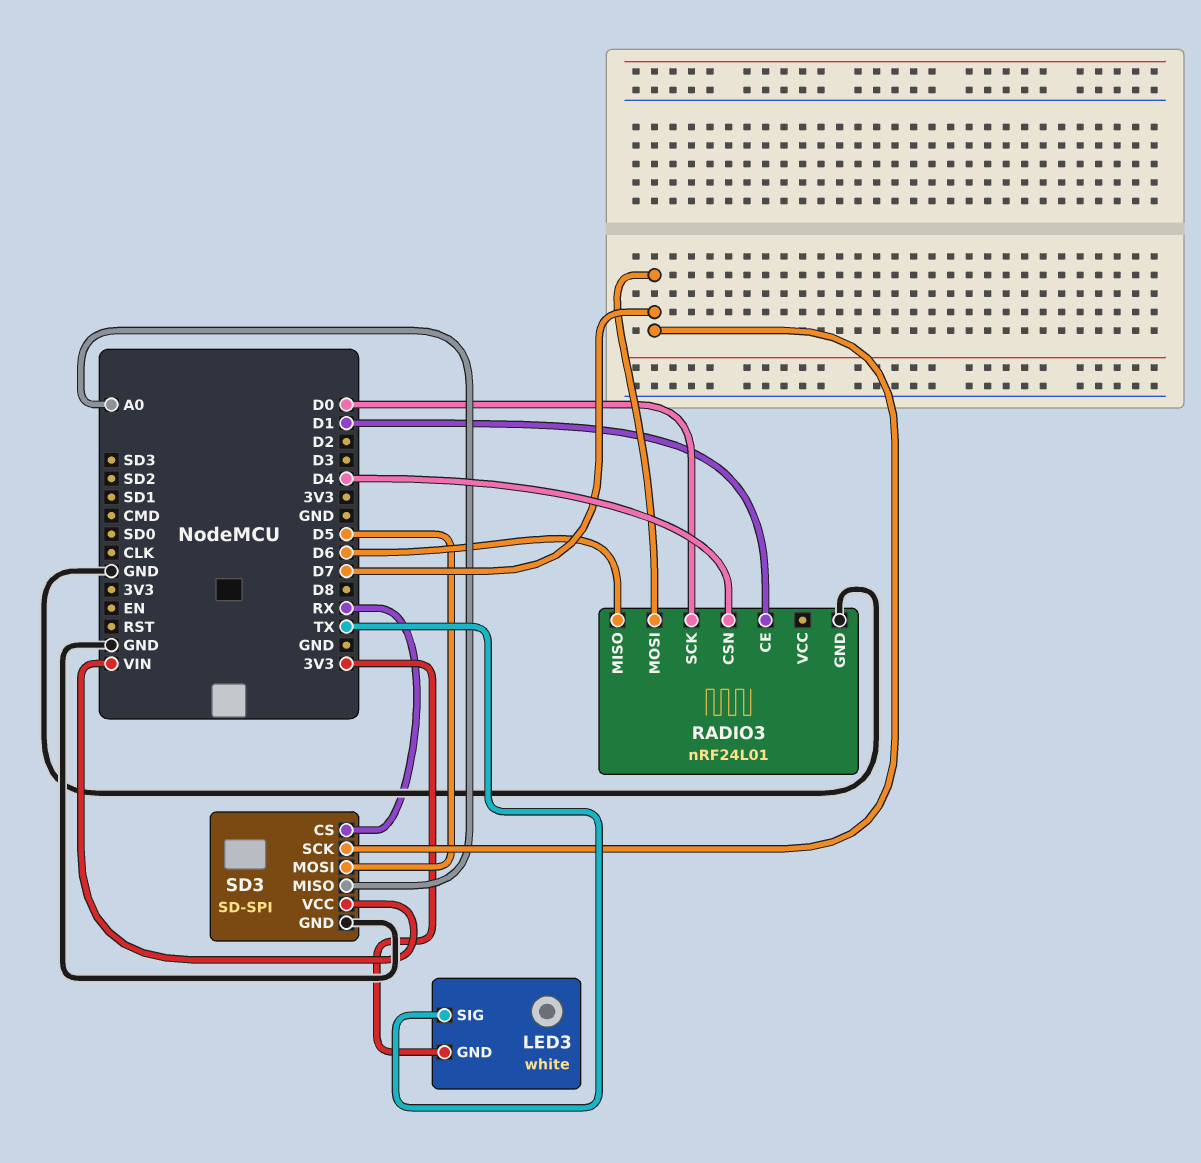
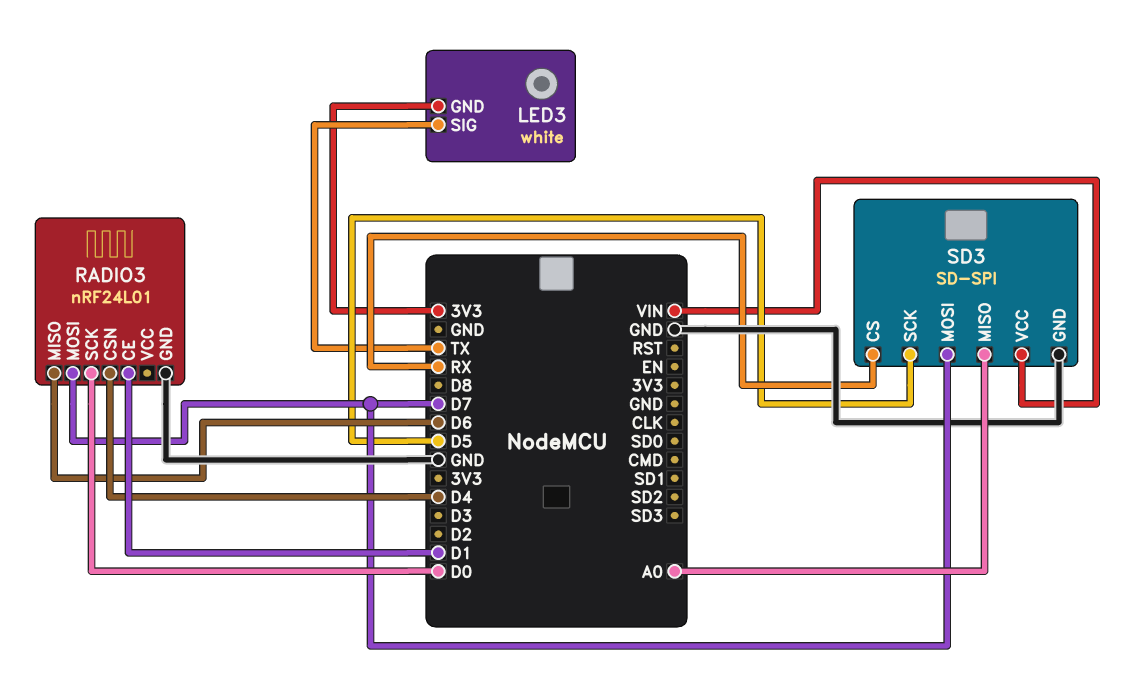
SD3 pin MOSI: D5 -> D7
SD3 pin SCK: D7 -> D5

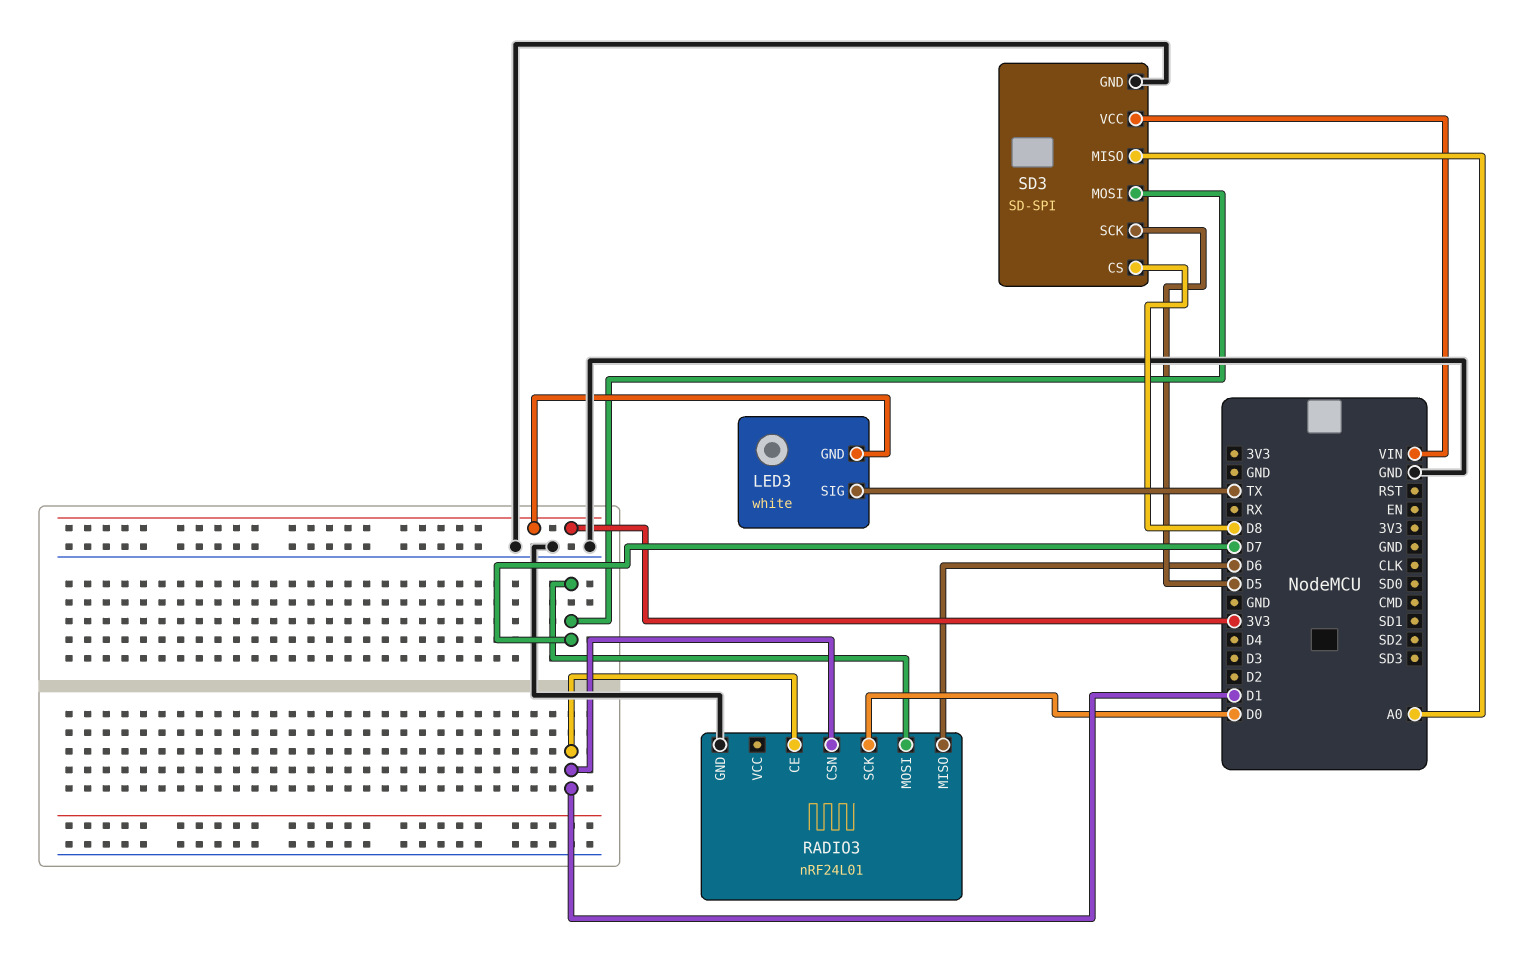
RADIO3 pin CSN: D4 -> D1
SD3 pin CS: RX -> D8

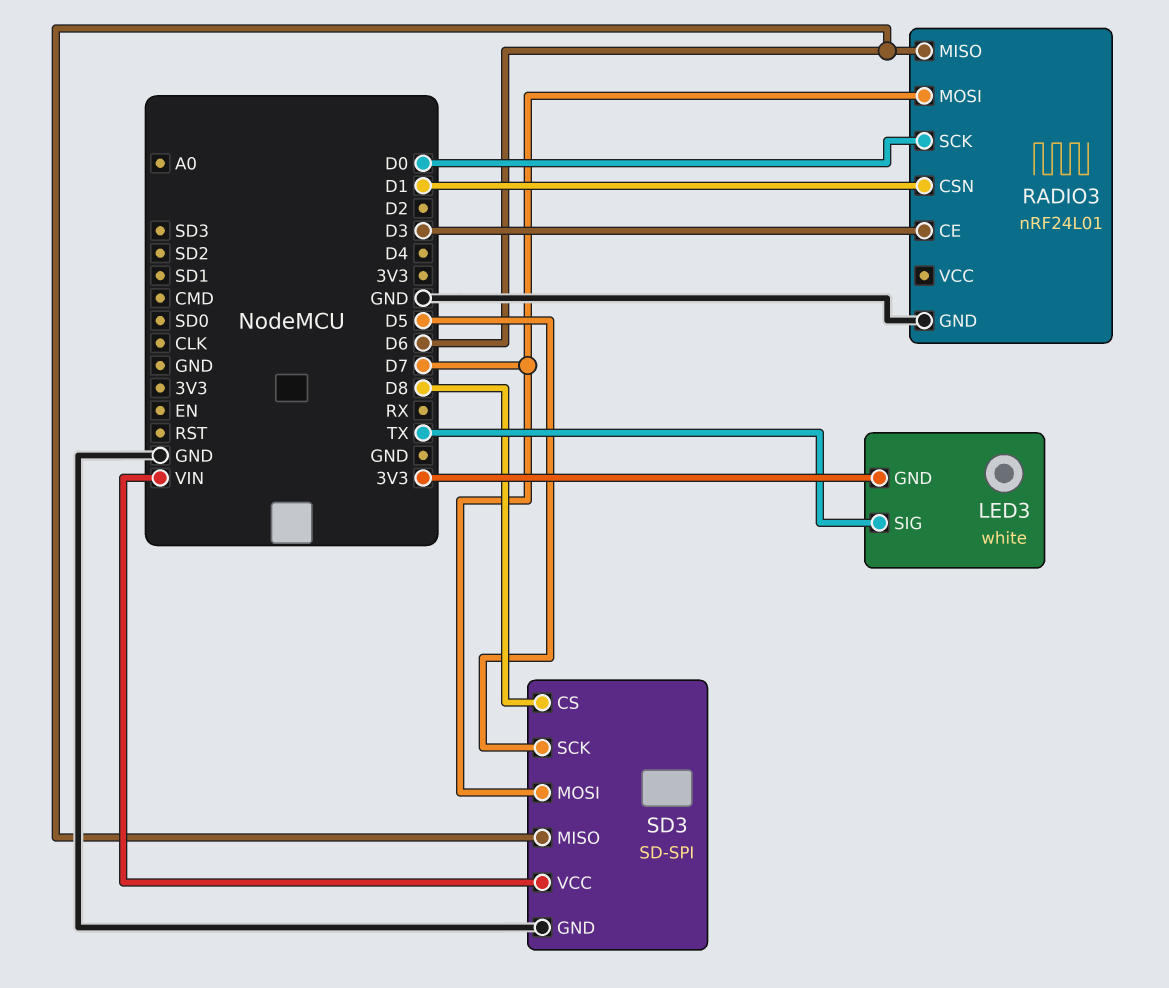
RADIO3 pin CE: D1 -> D3
SD3 pin MISO: A0 -> D6

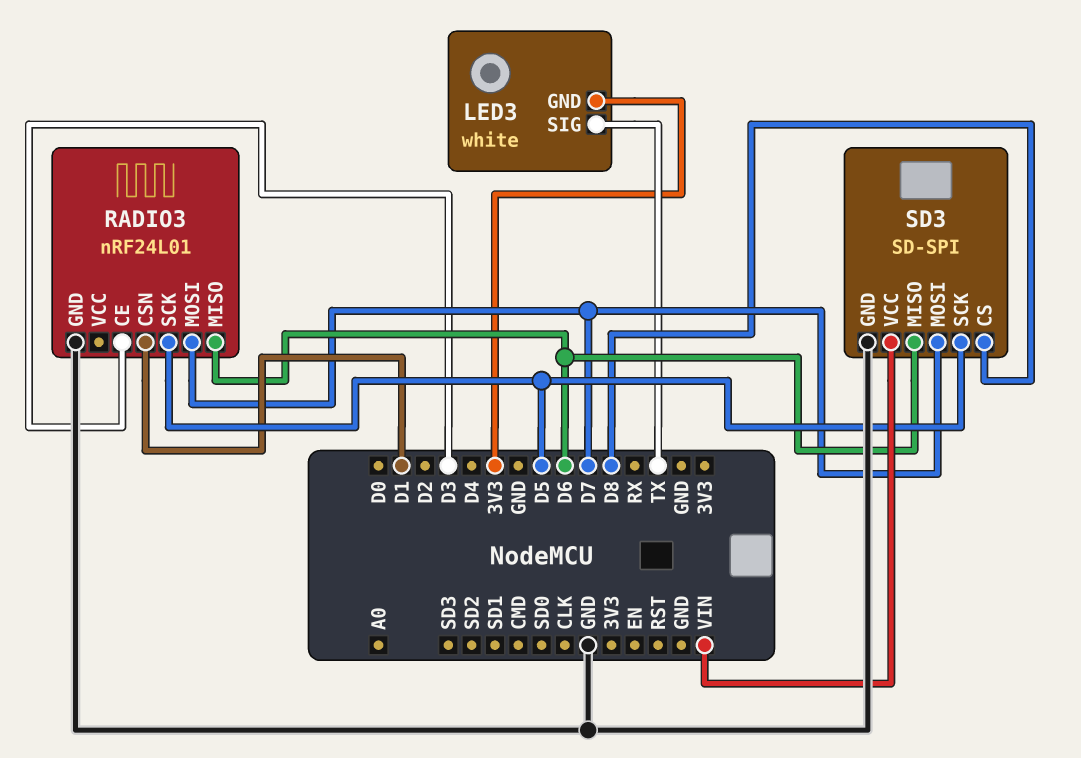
RADIO3 pin SCK: D0 -> D5

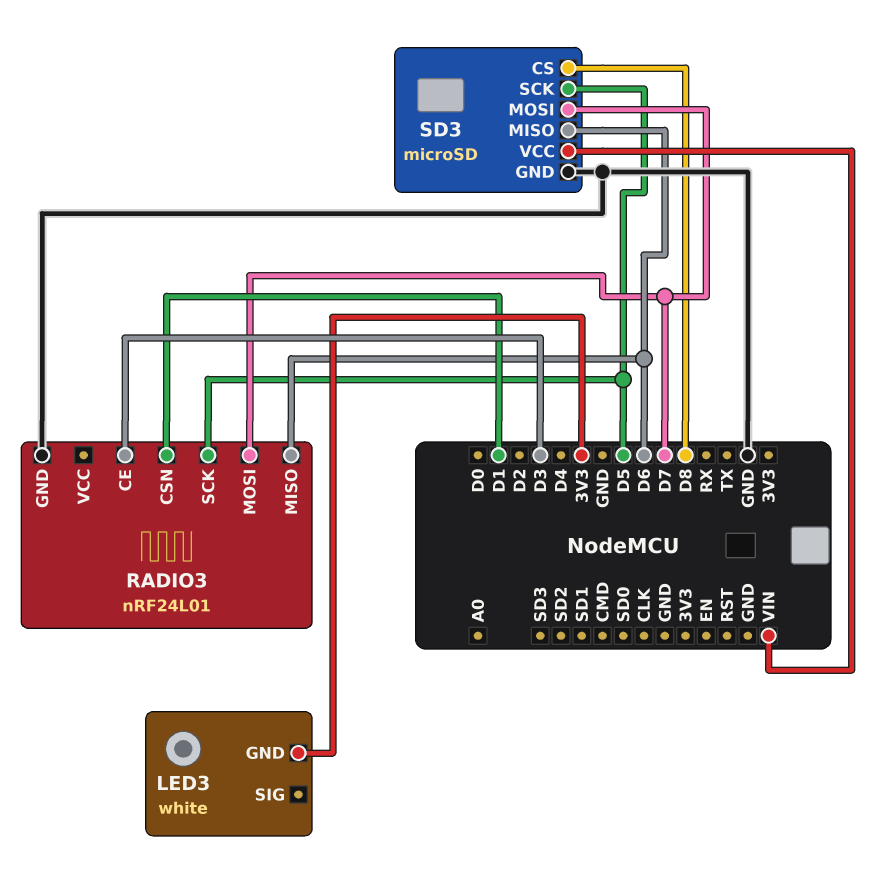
LED3 pin SIG: TX -> none
SD3: SD-SPI -> microSD

